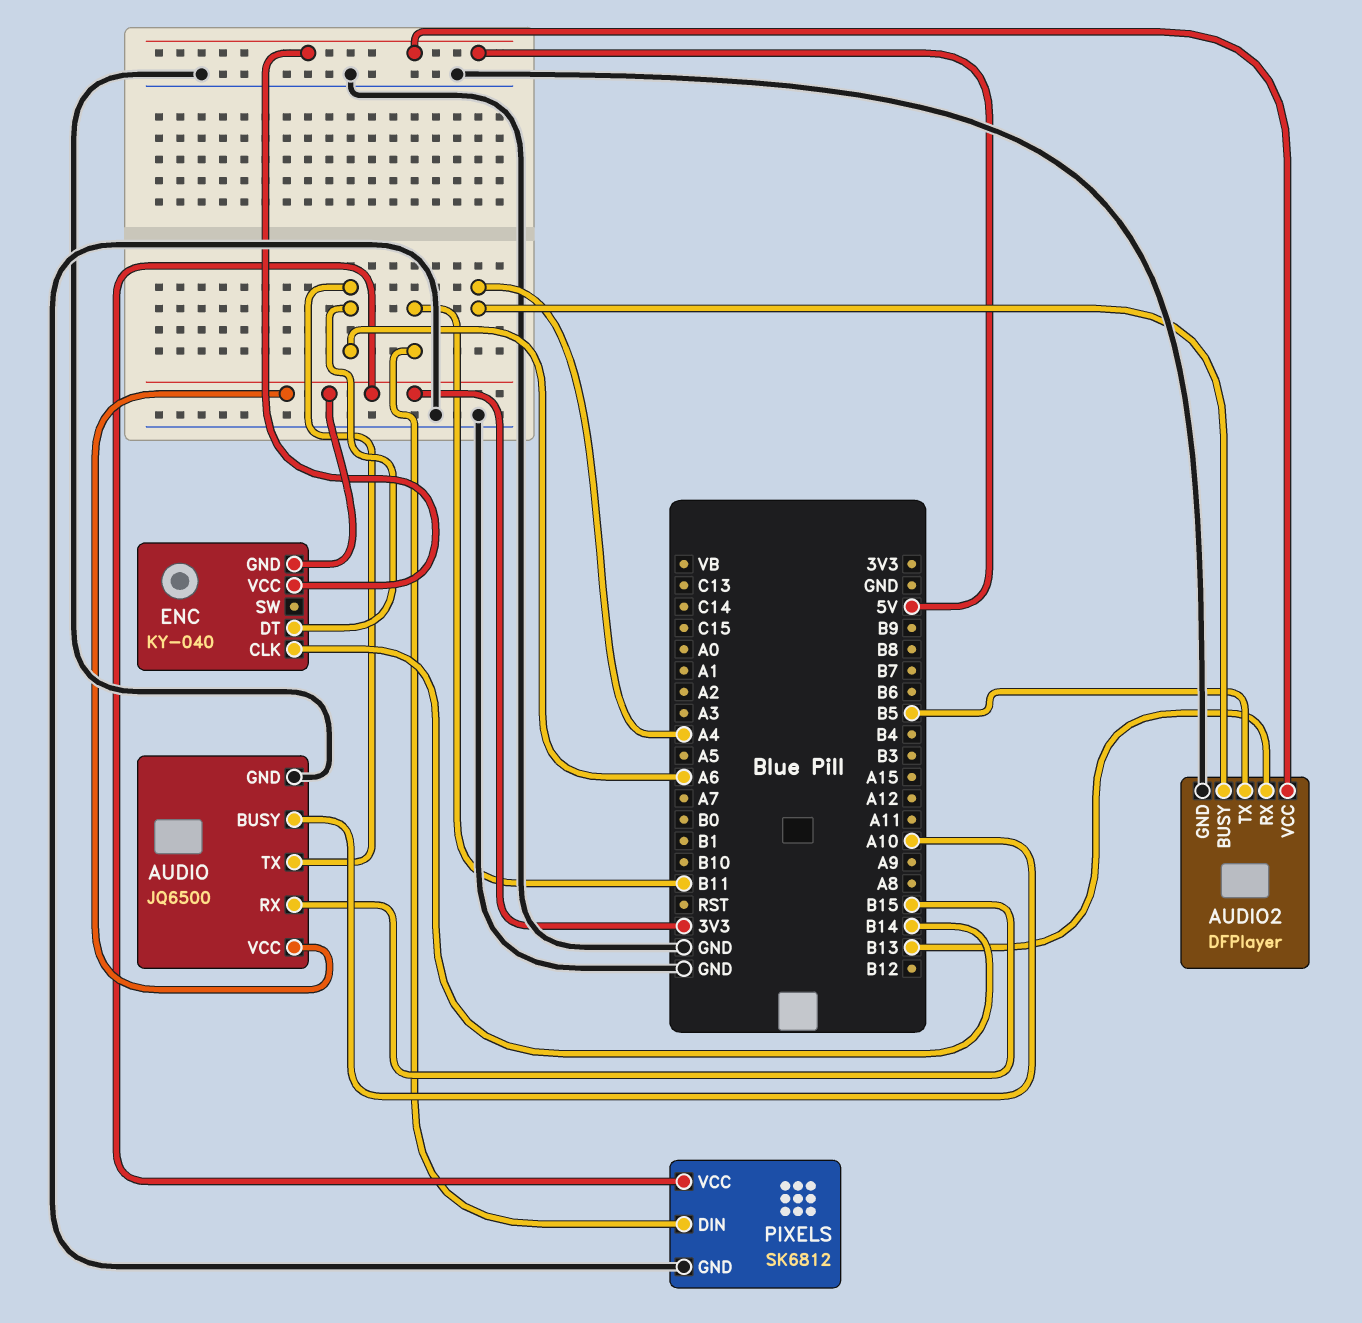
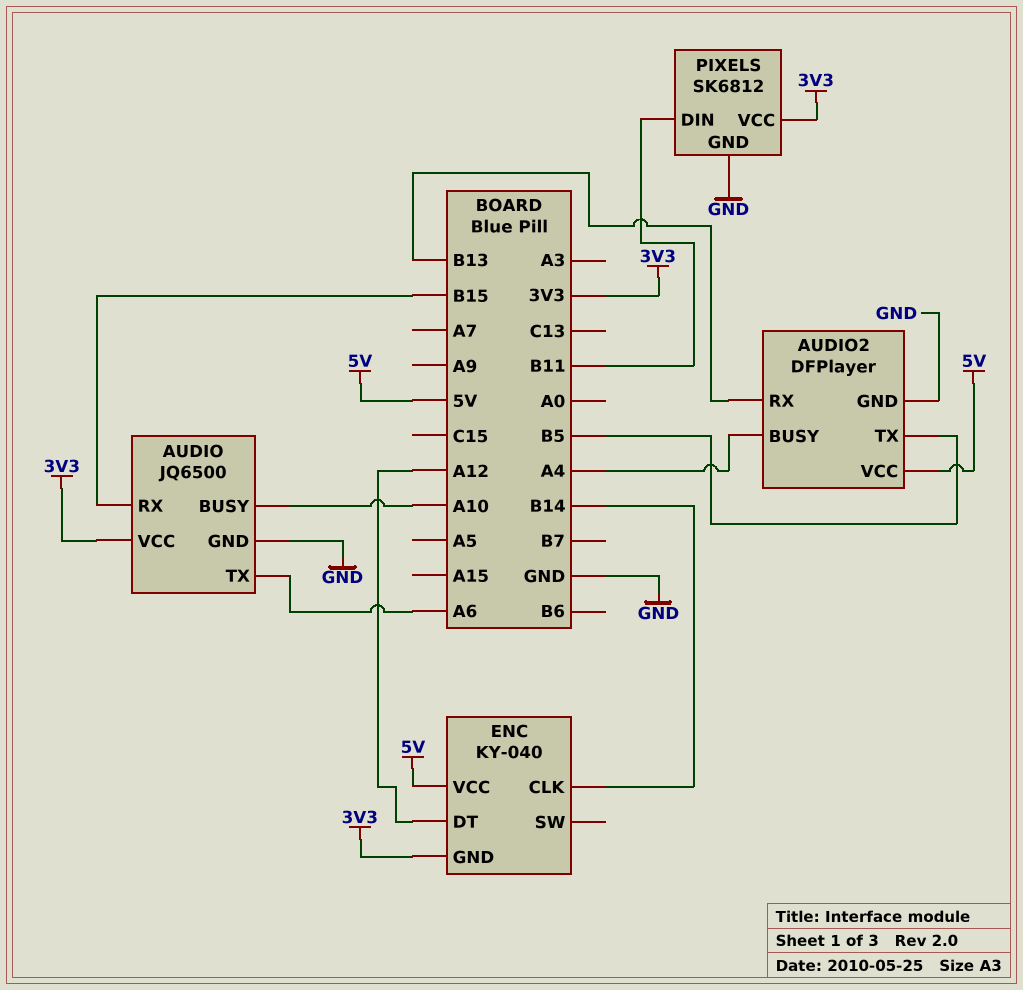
ENC pin DT: A6 -> A12

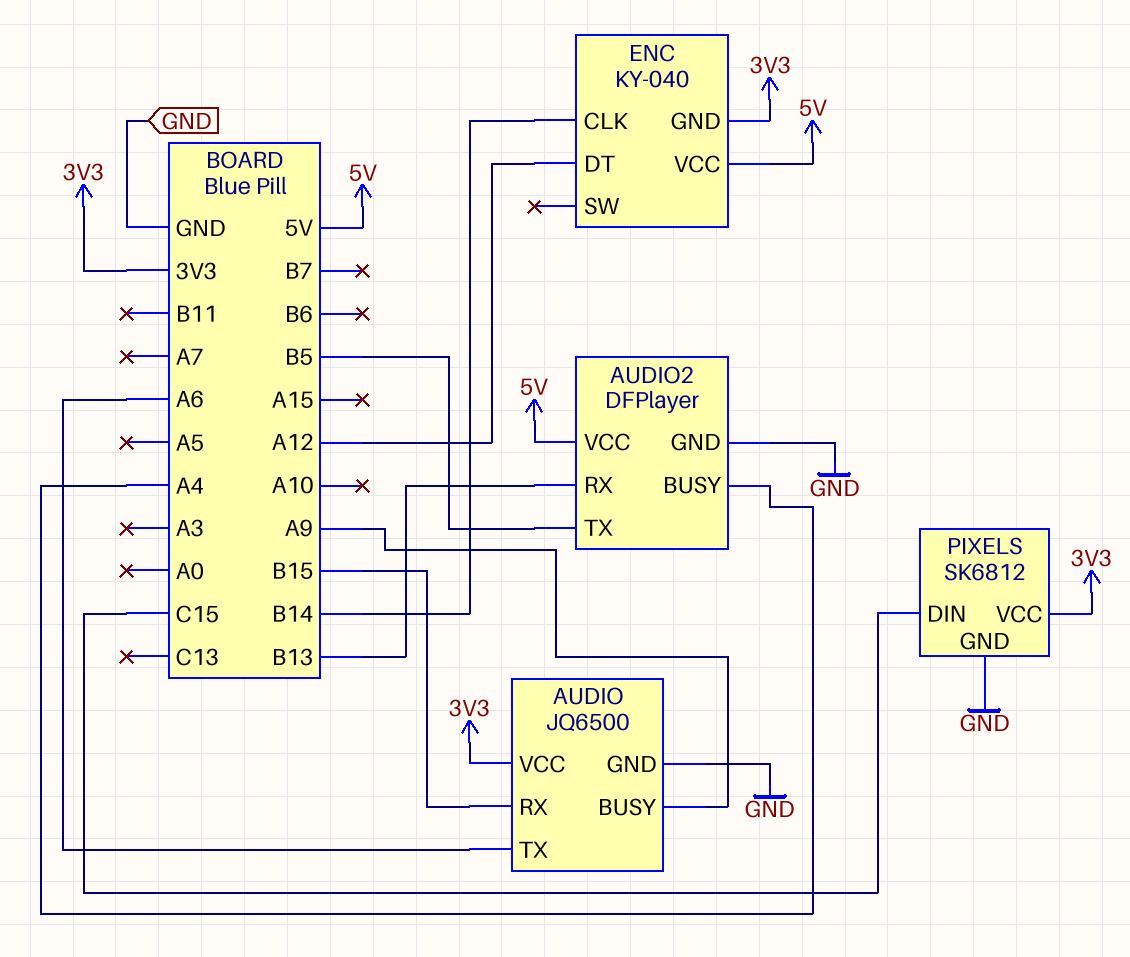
AUDIO pin BUSY: A10 -> A9
PIXELS pin DIN: B11 -> C15

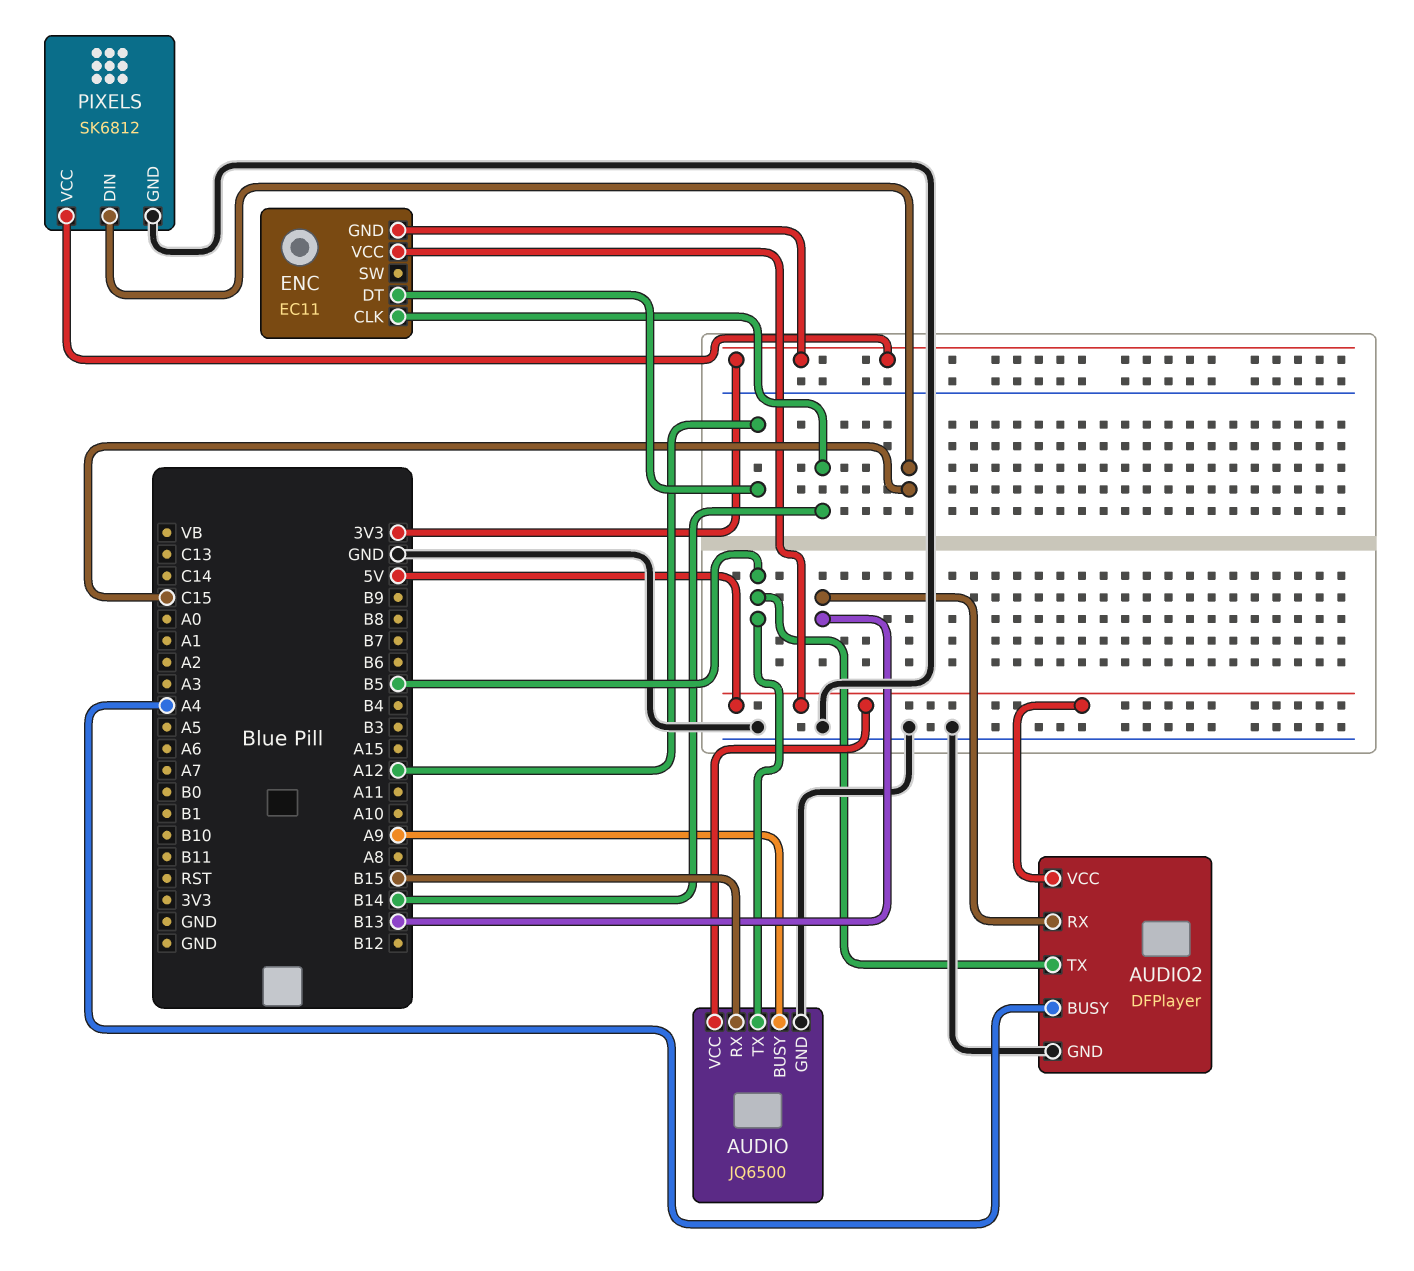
AUDIO pin TX: A6 -> B5
AUDIO pin VCC: 3V3 -> 5V
ENC: KY-040 -> EC11

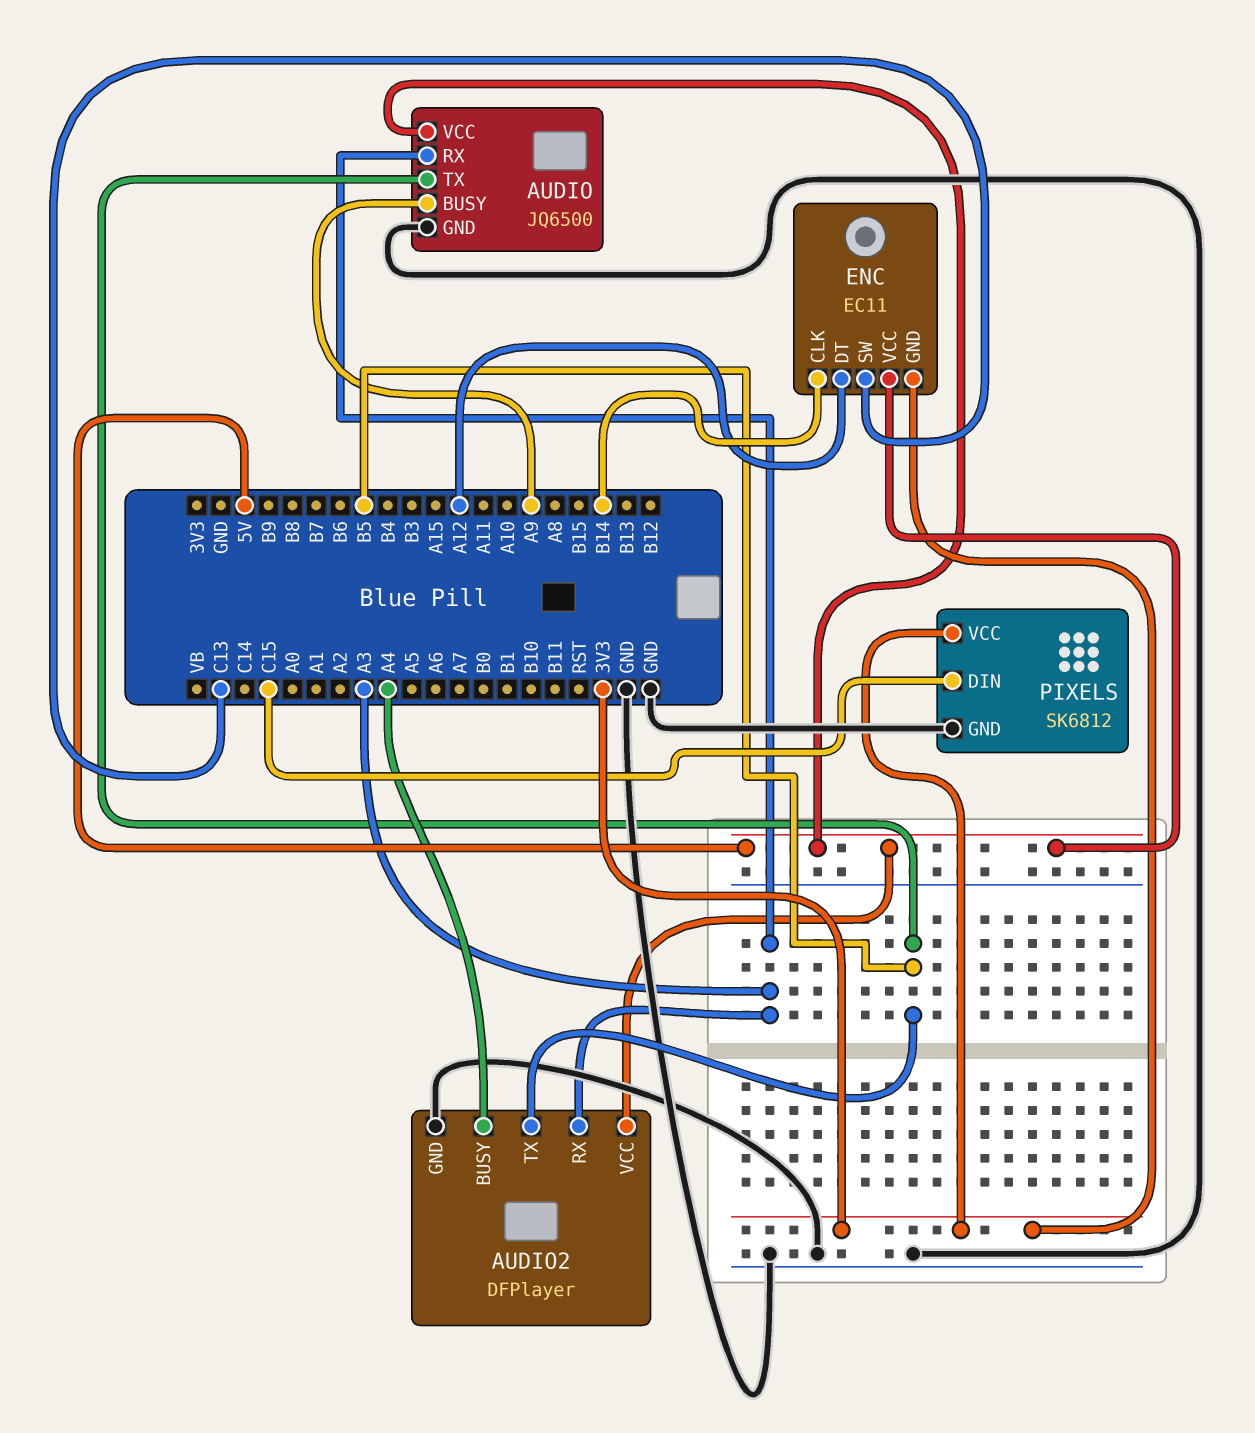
AUDIO pin RX: B15 -> A3
AUDIO2 pin RX: B13 -> A3
ENC pin SW: none -> C13

